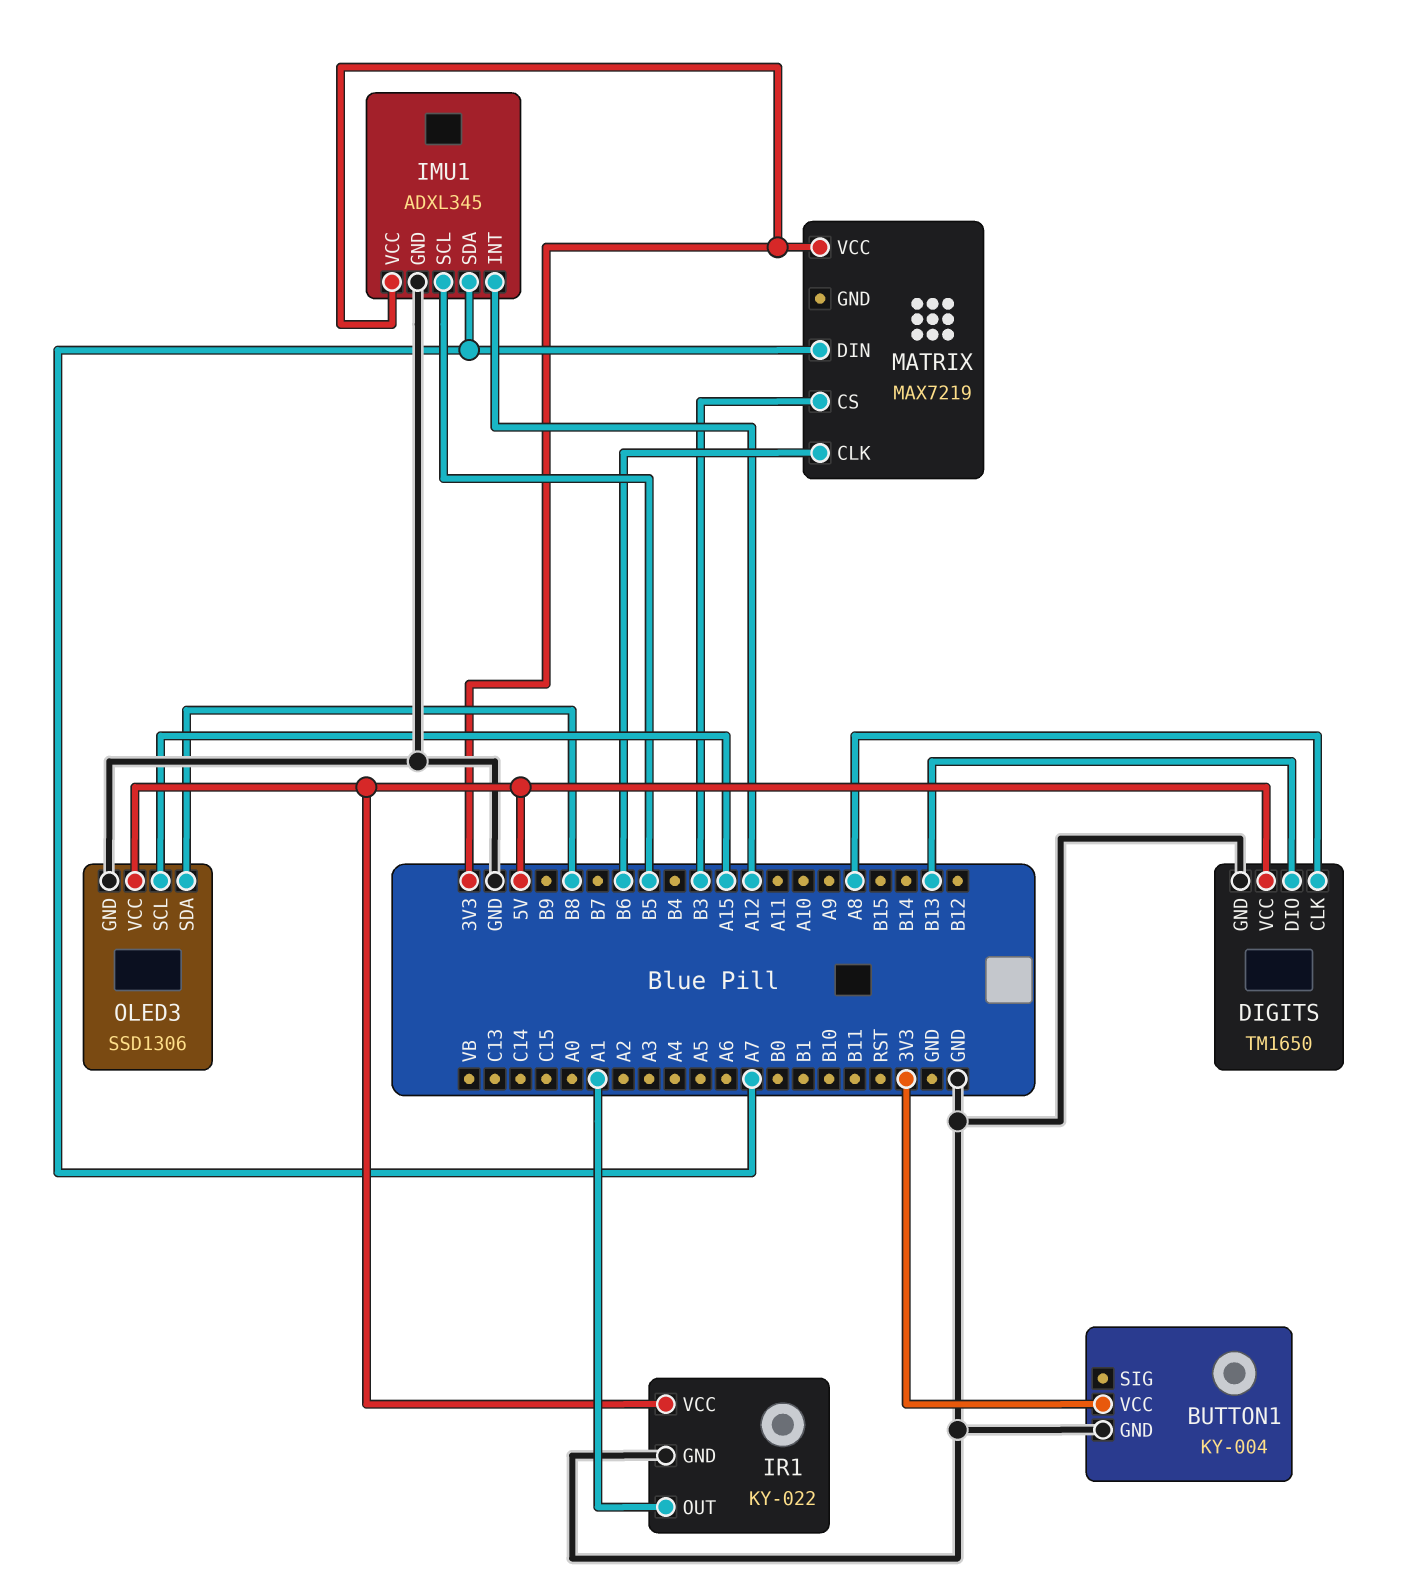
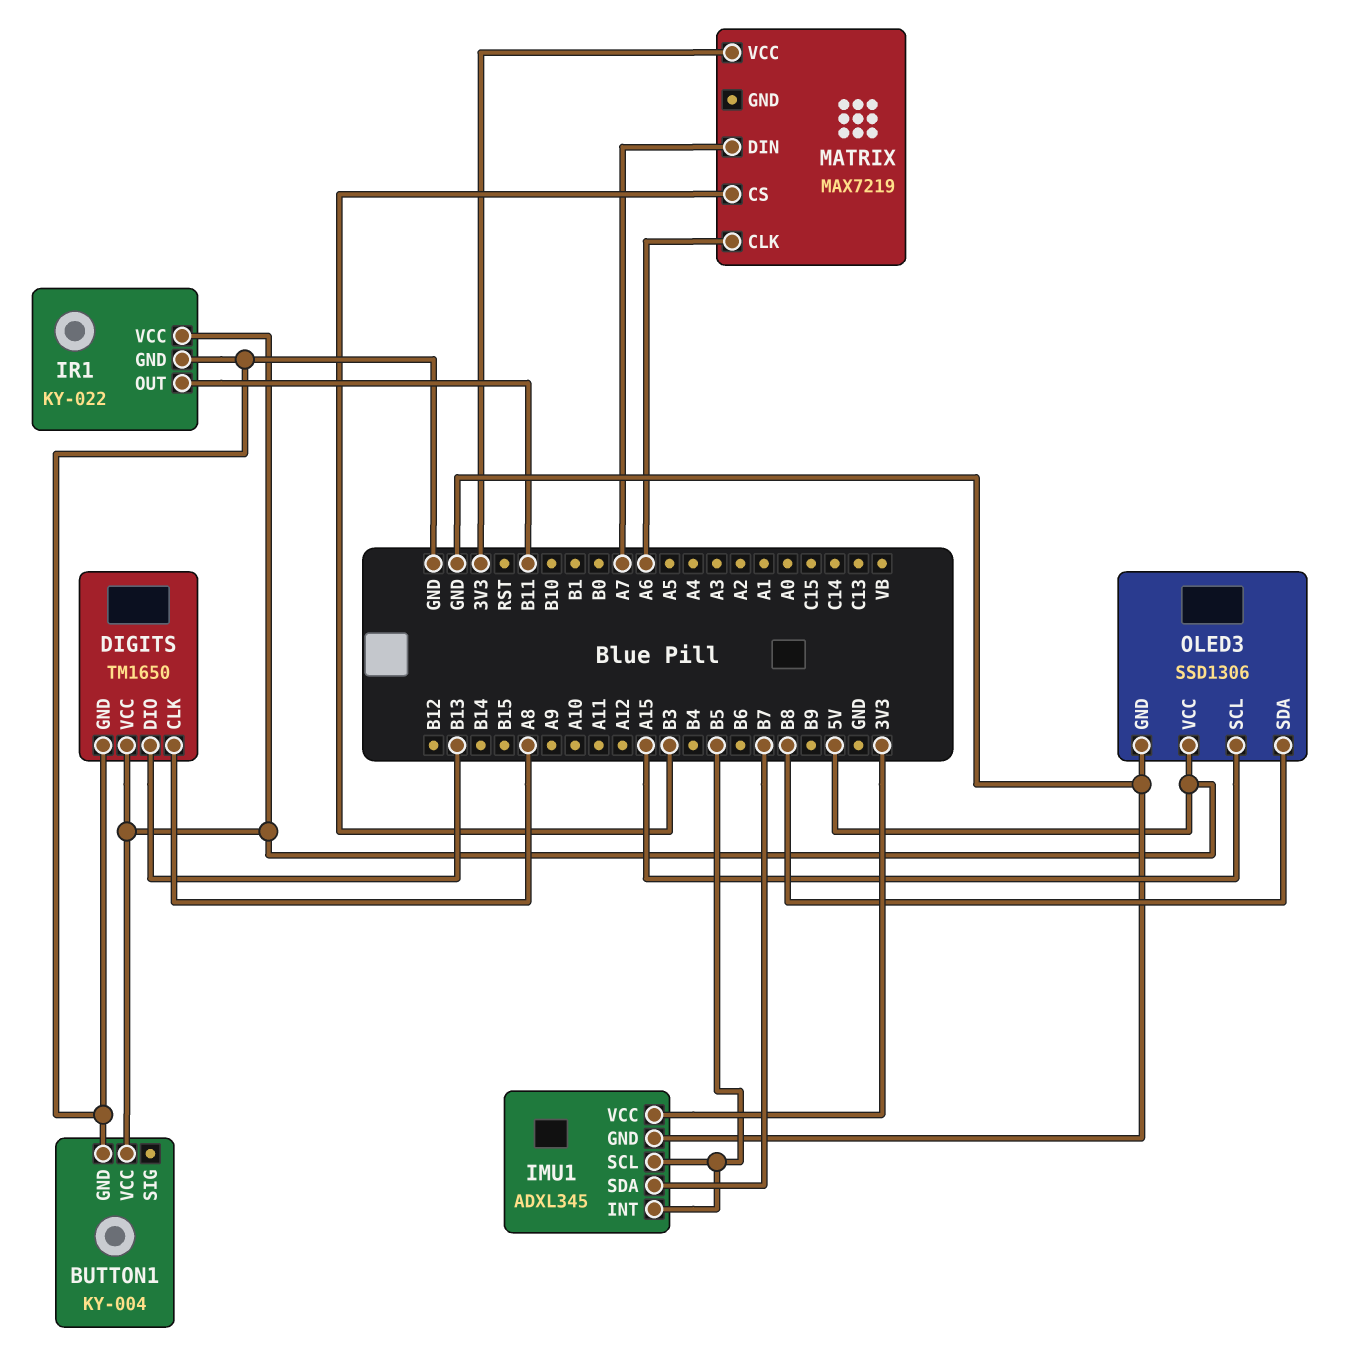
BUTTON1 pin VCC: 3V3 -> 5V
IMU1 pin INT: A12 -> B5
IMU1 pin SDA: A7 -> B7
IR1 pin OUT: A1 -> B11
MATRIX pin CLK: B6 -> A6

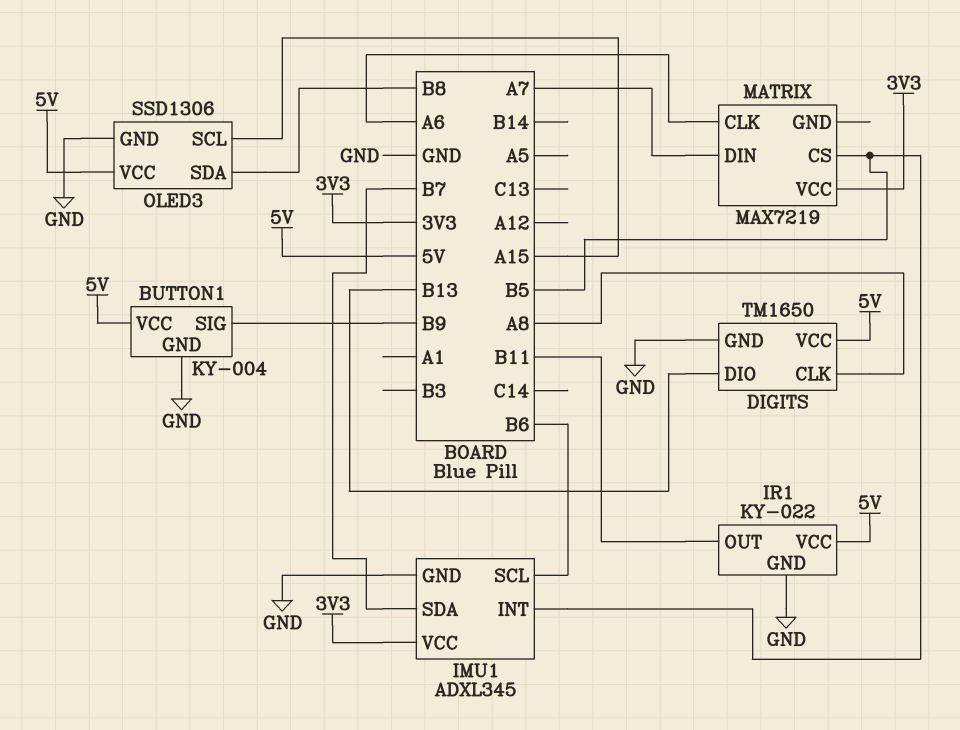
BUTTON1 pin SIG: none -> B9
IMU1 pin SCL: B5 -> B6
MATRIX pin CS: B3 -> B5

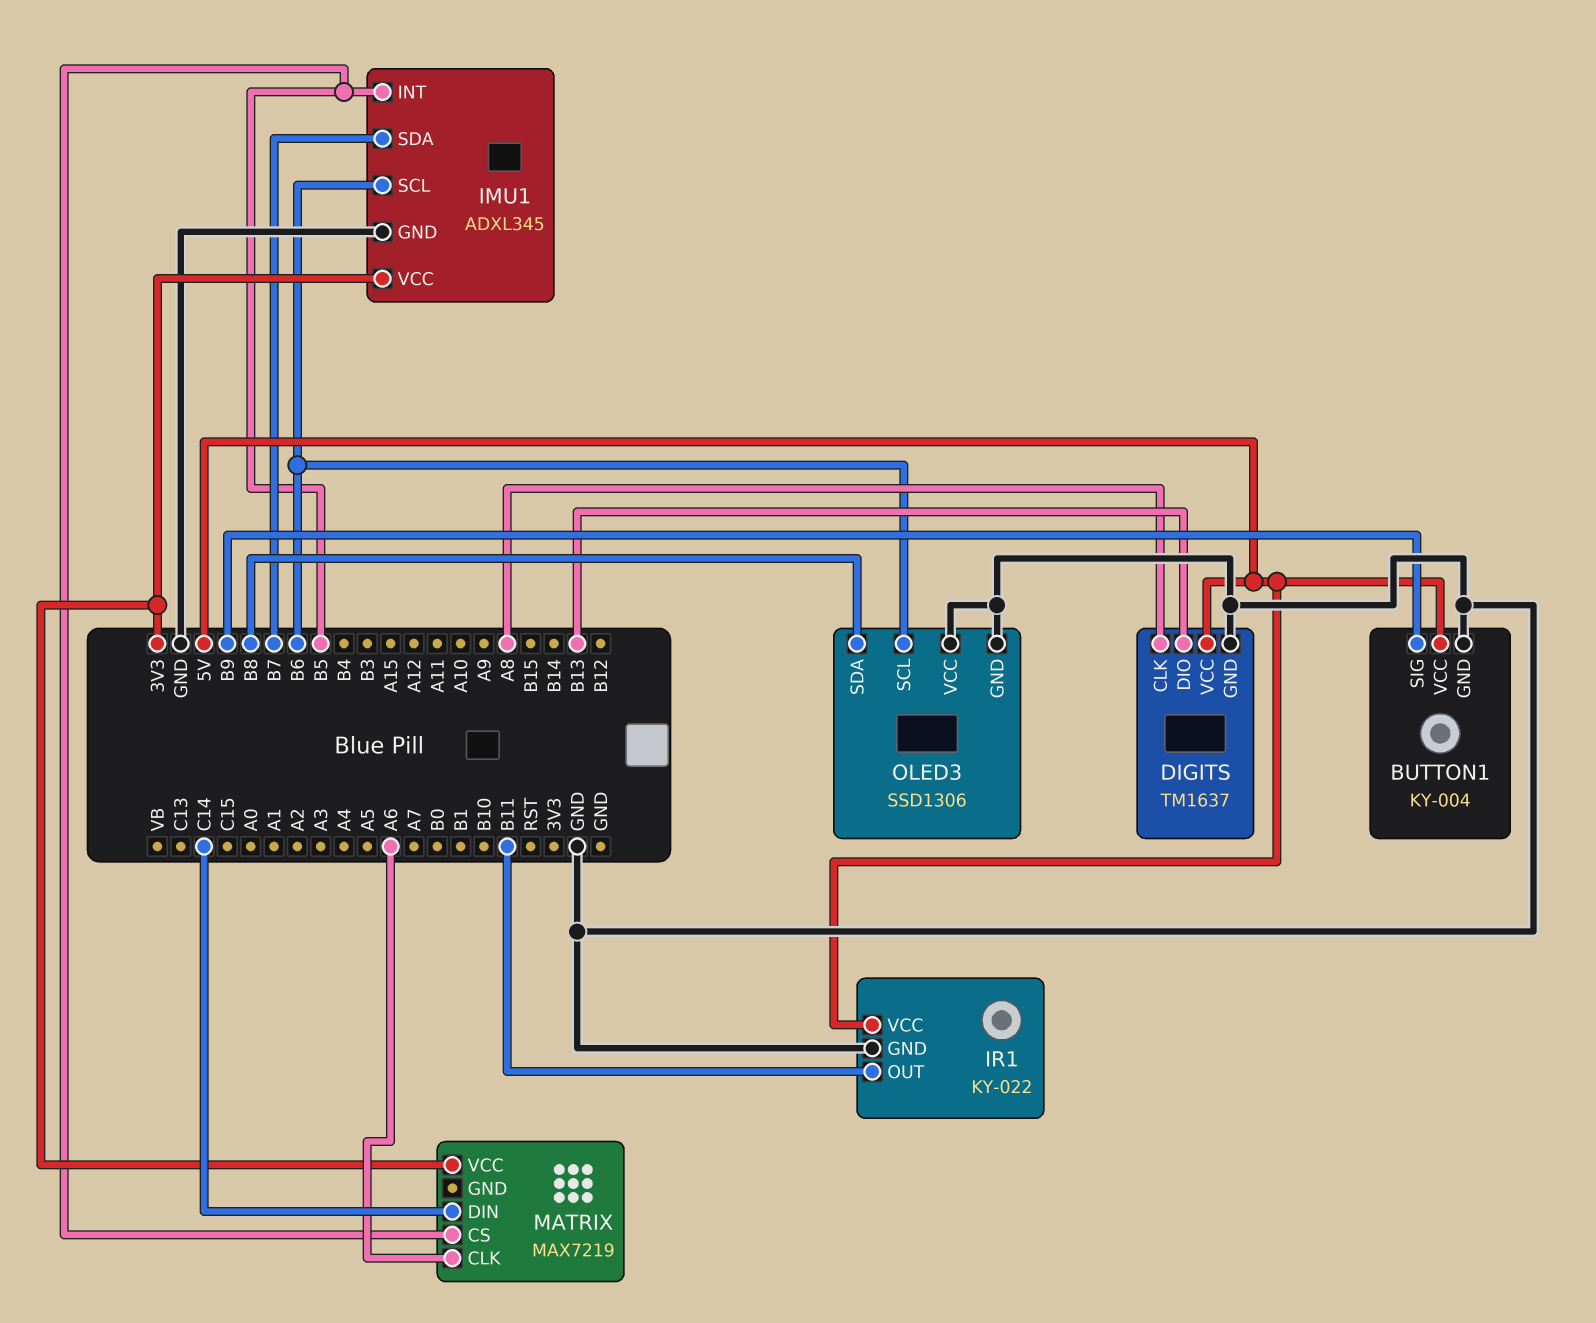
DIGITS: TM1650 -> TM1637
MATRIX pin DIN: A7 -> C14
OLED3 pin SCL: A15 -> B6
OLED3 pin VCC: 5V -> GND

